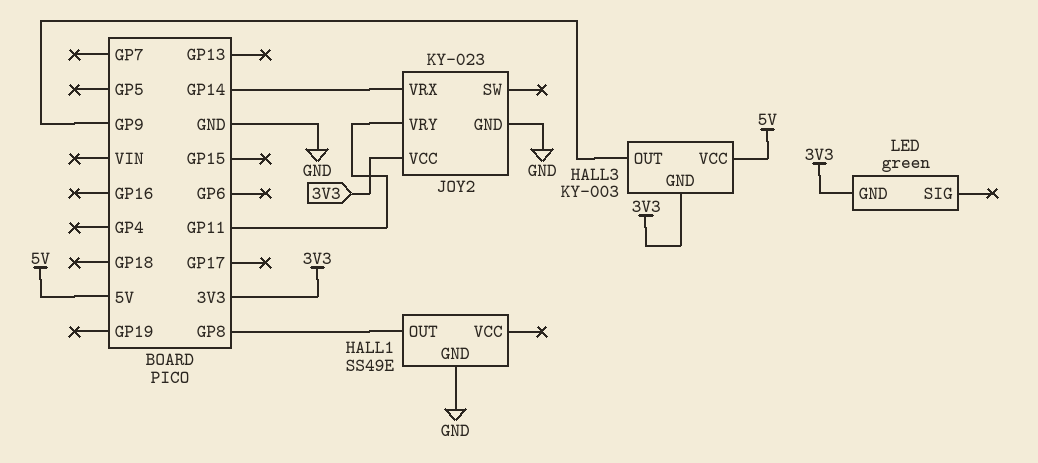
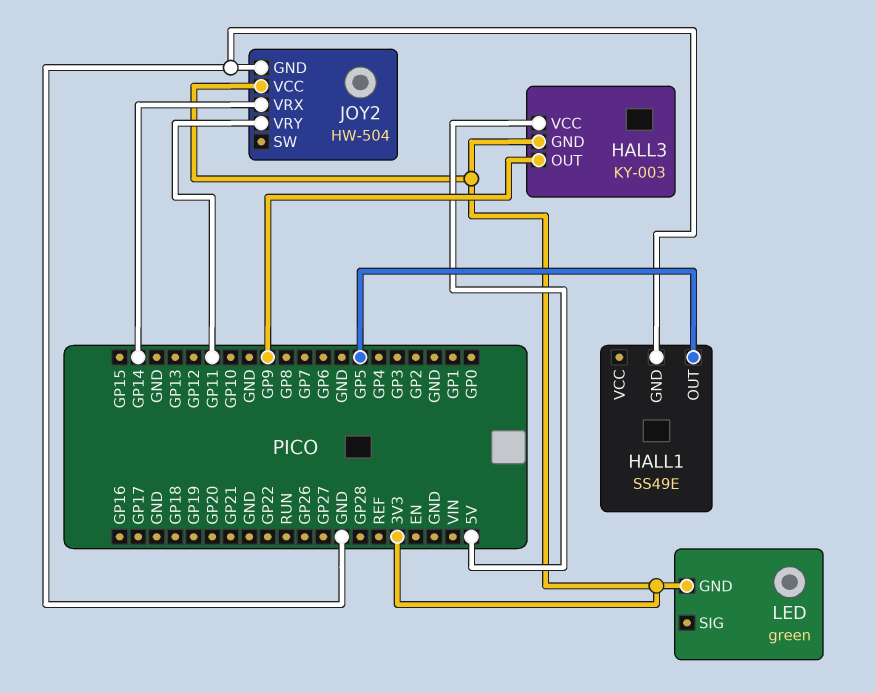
HALL1 pin OUT: GP8 -> GP5
JOY2: KY-023 -> HW-504

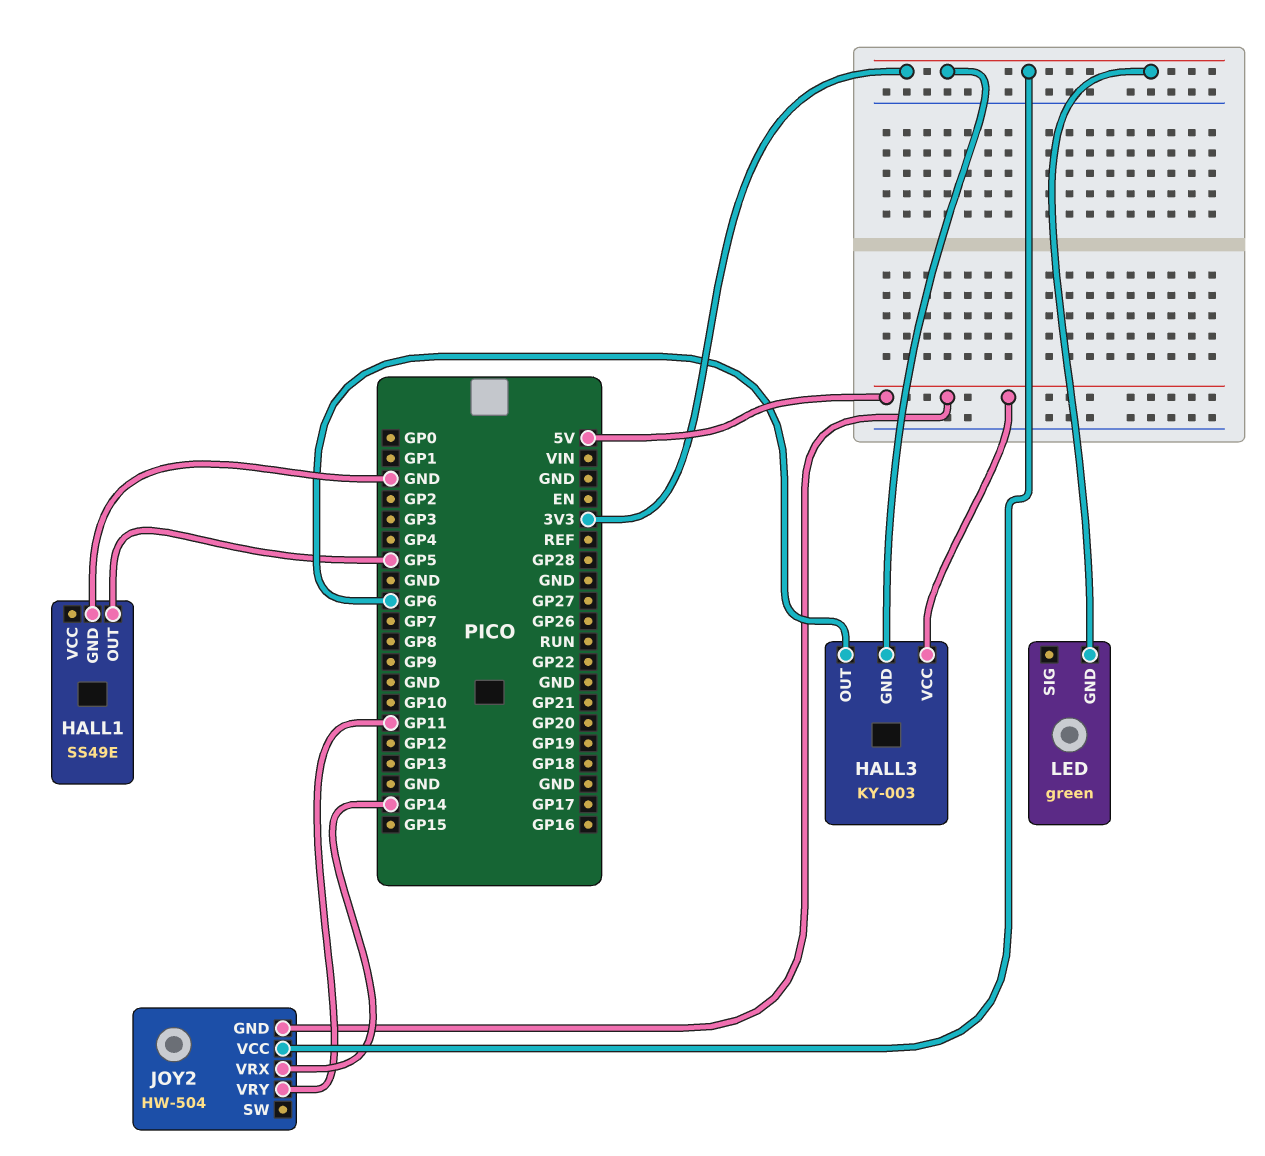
HALL3 pin OUT: GP9 -> GP6
JOY2 pin GND: GND -> 5V

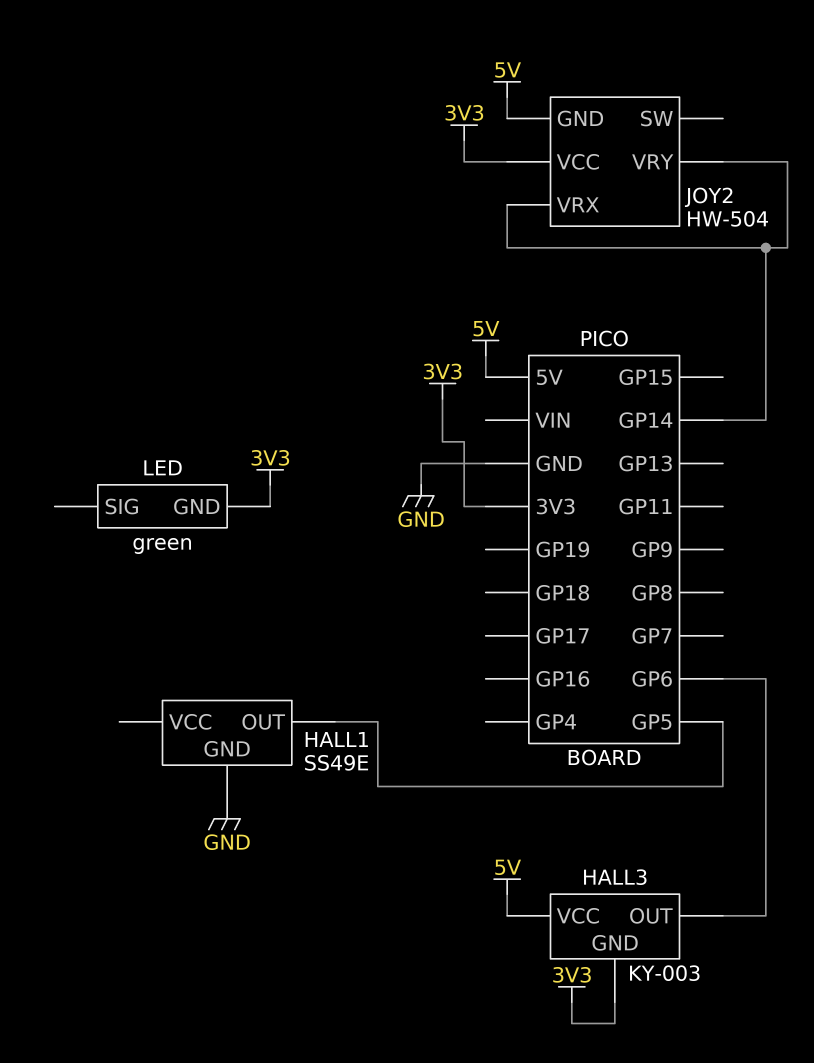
JOY2 pin VRY: GP11 -> GP14

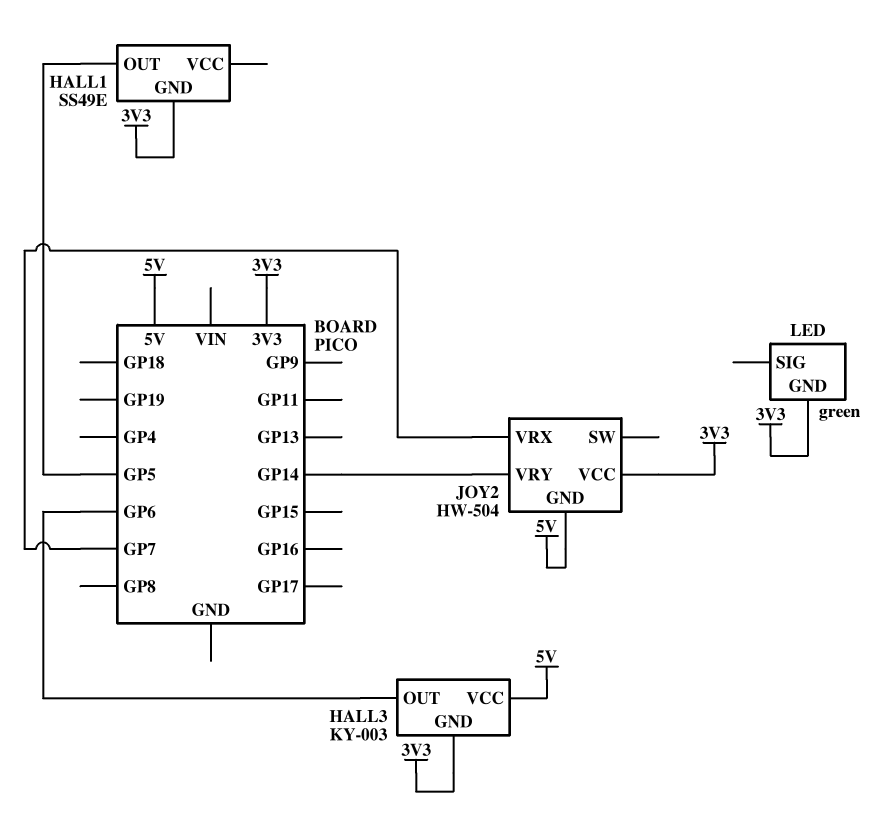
HALL1 pin GND: GND -> 3V3
JOY2 pin VRX: GP14 -> GP7

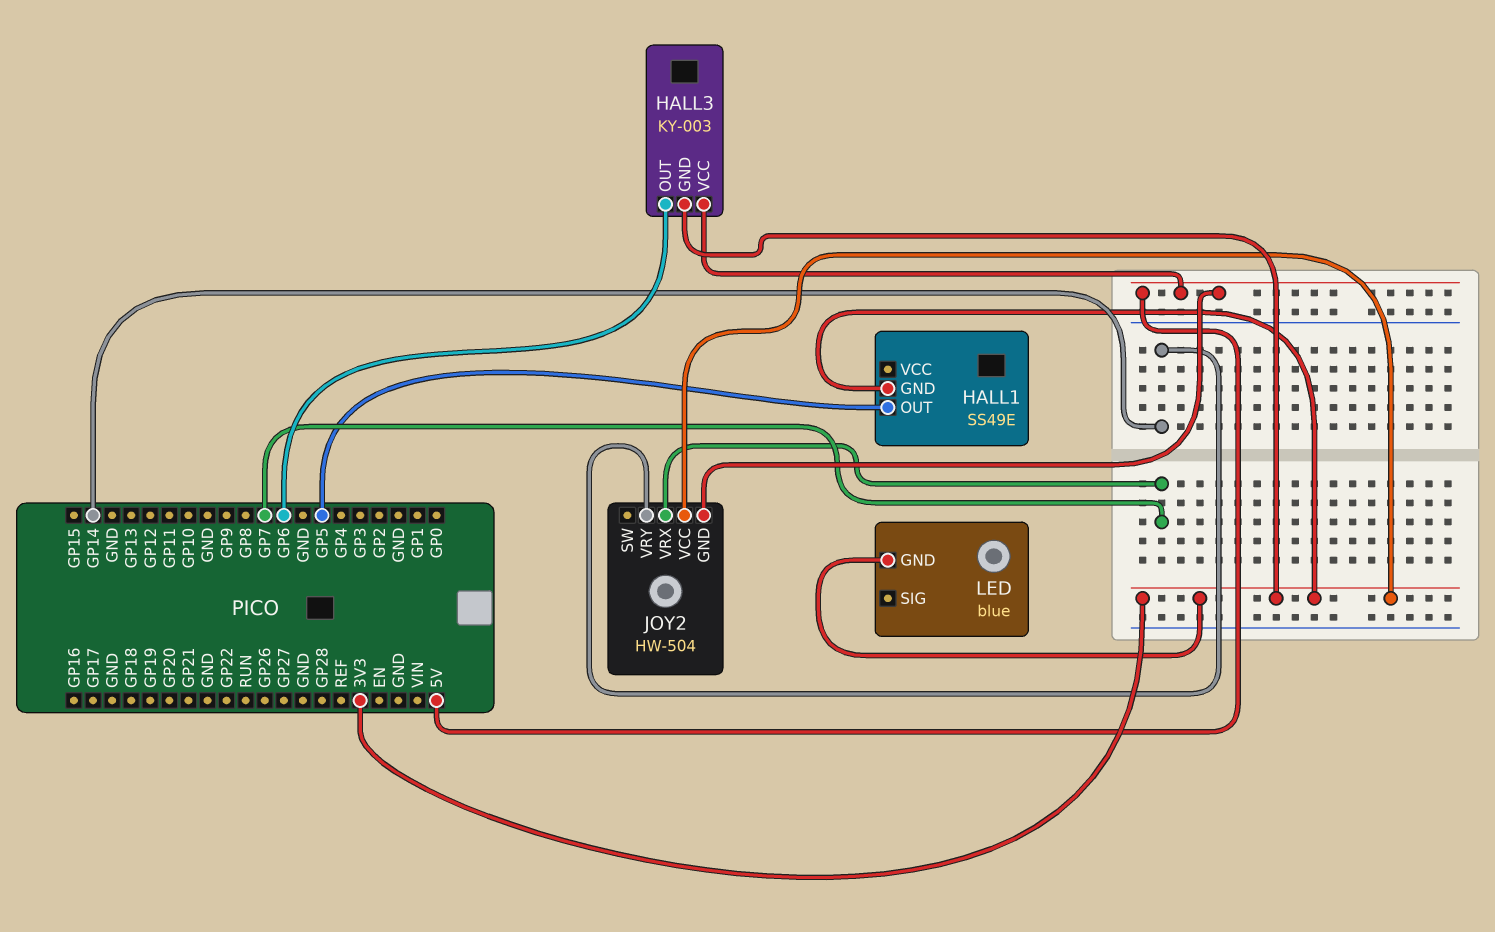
LED: green -> blue

